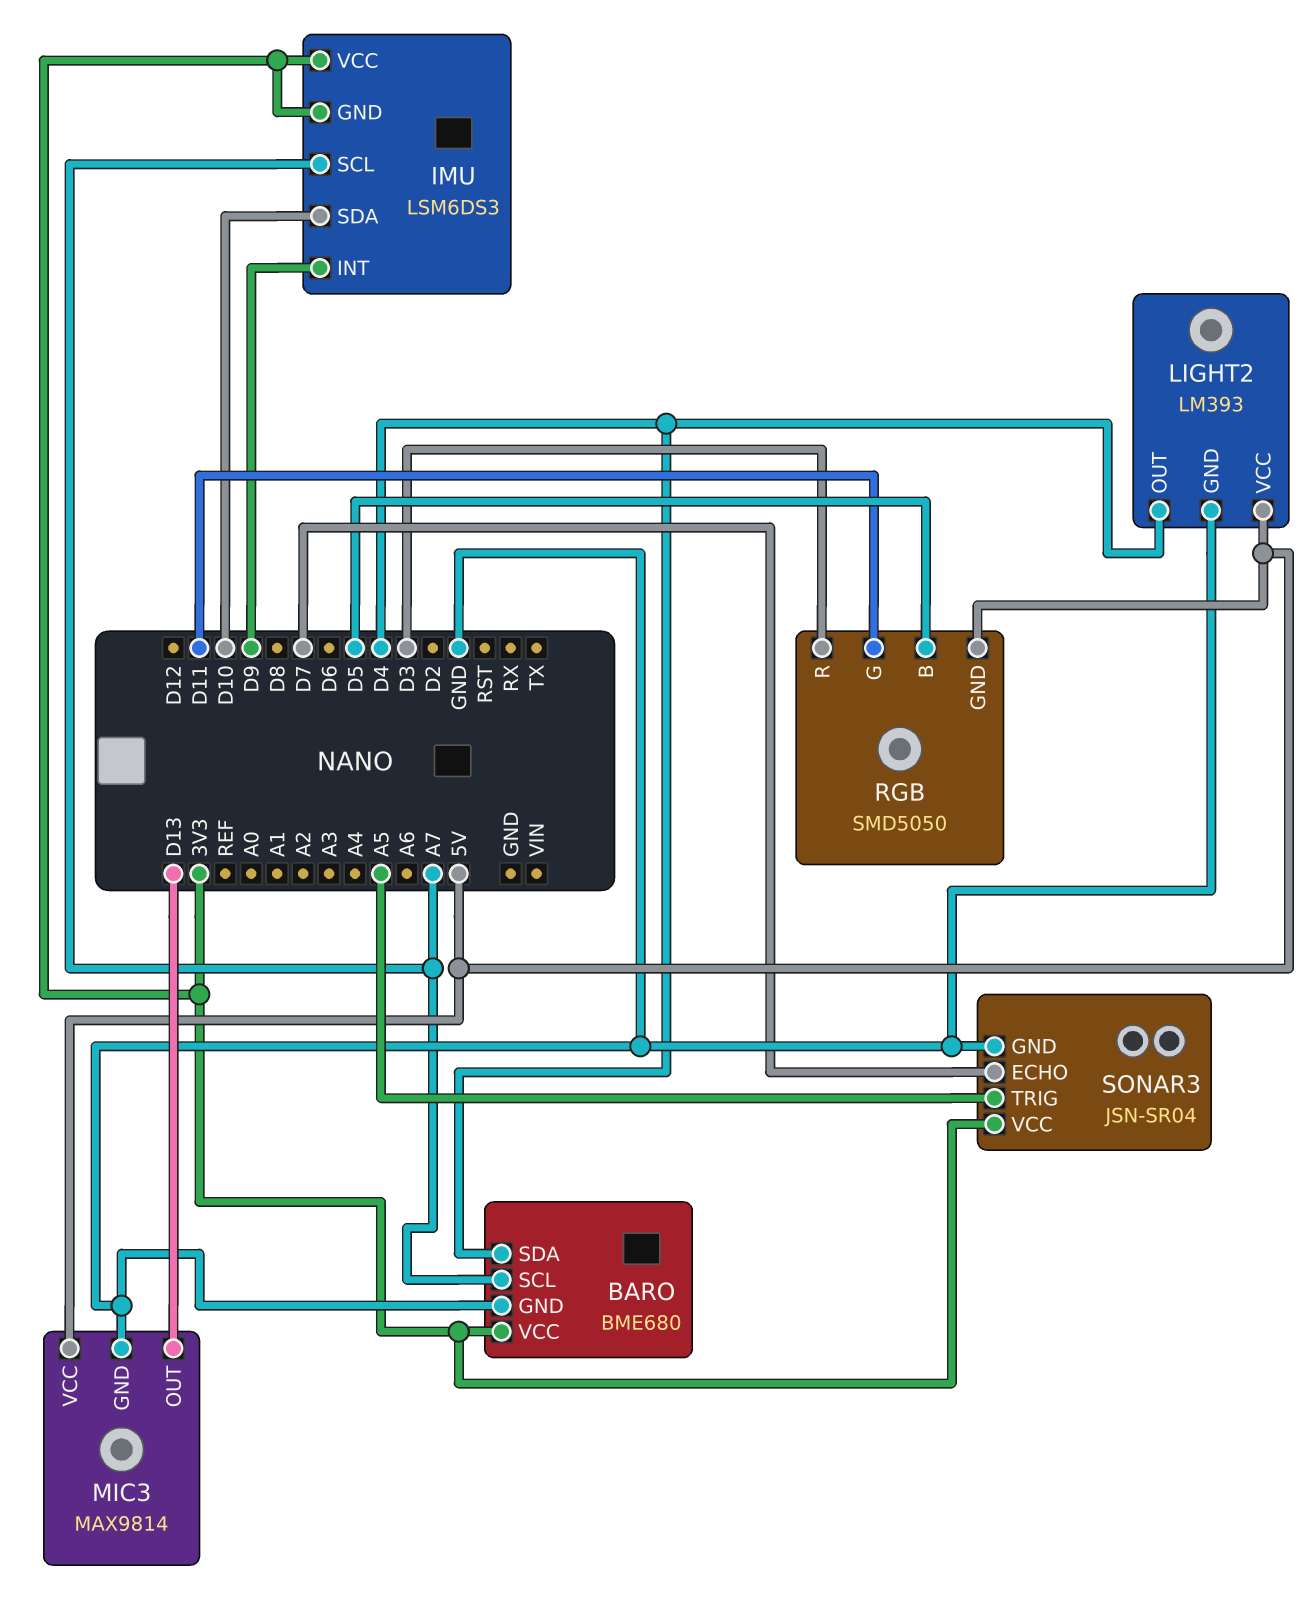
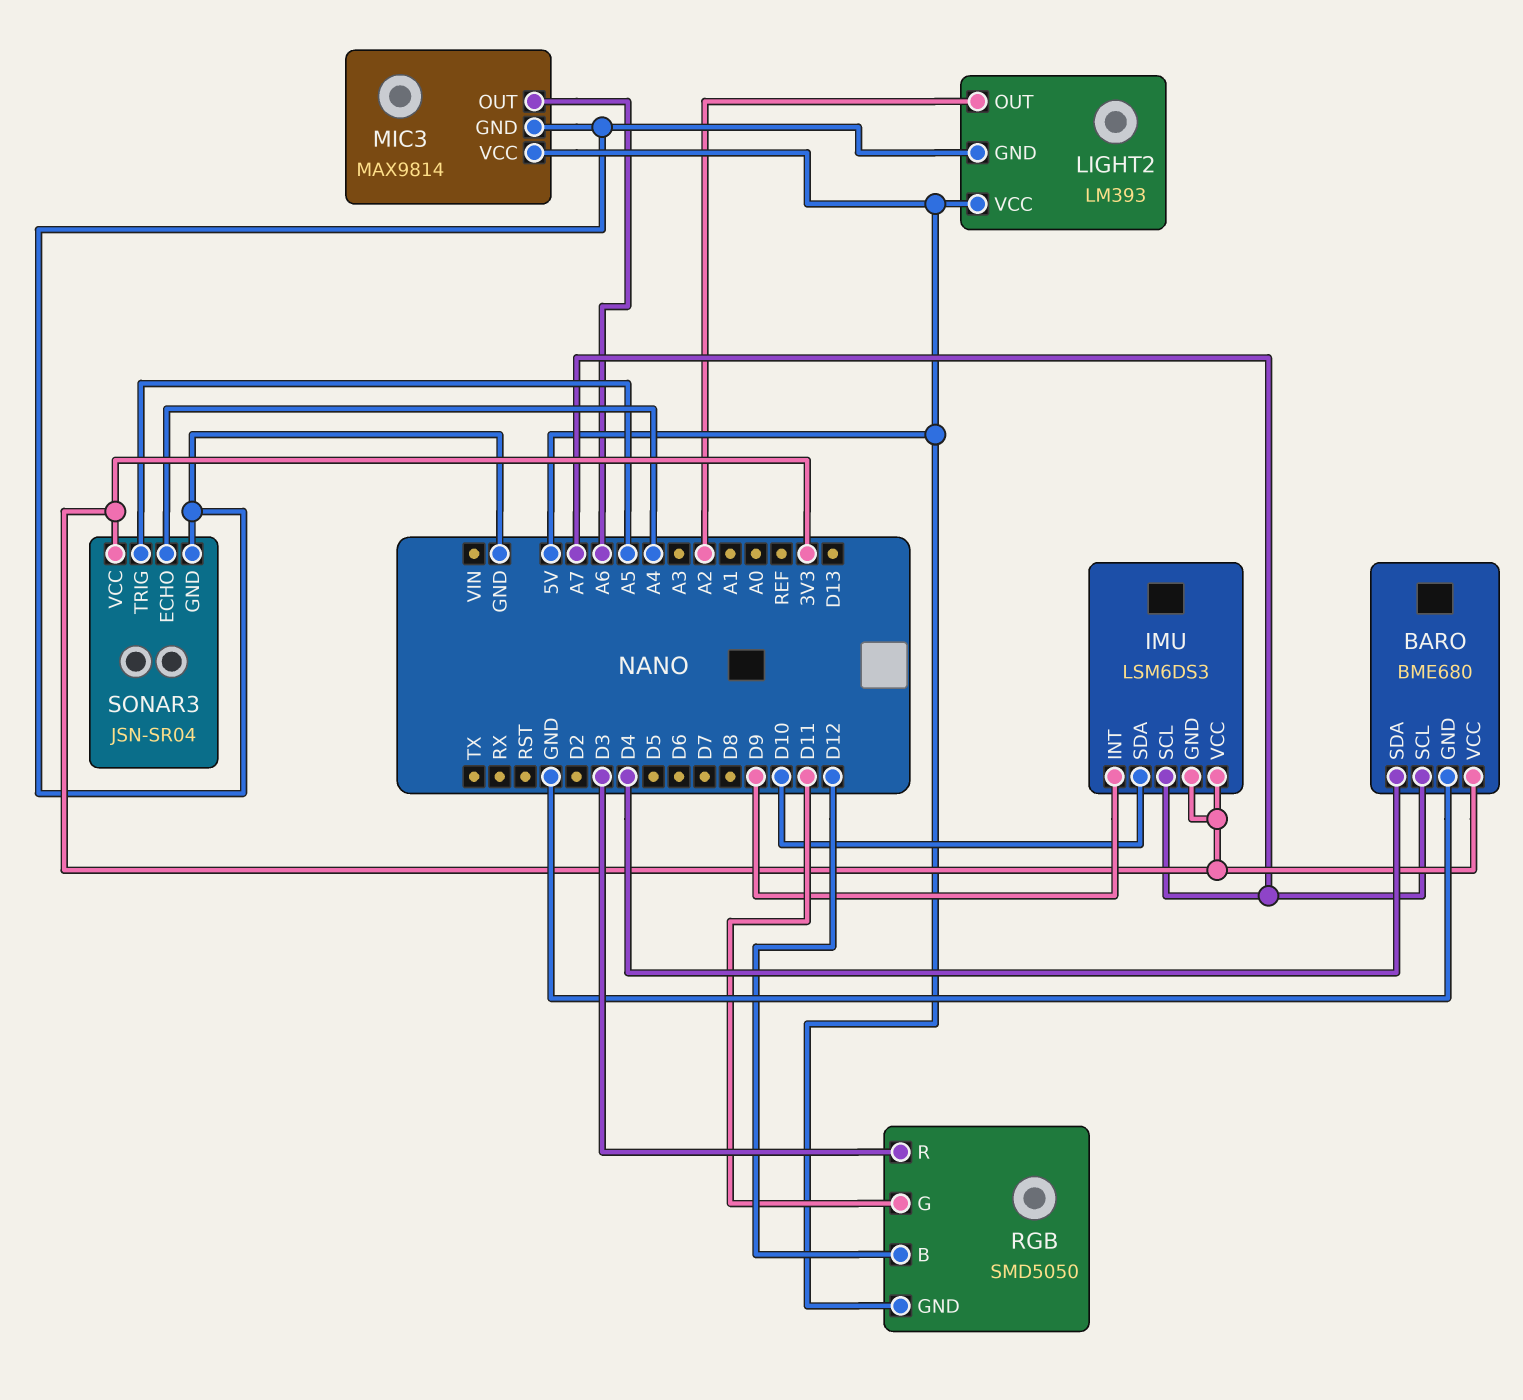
LIGHT2 pin OUT: D4 -> A2
MIC3 pin OUT: D13 -> A6
RGB pin B: D5 -> D12
SONAR3 pin ECHO: D7 -> A4

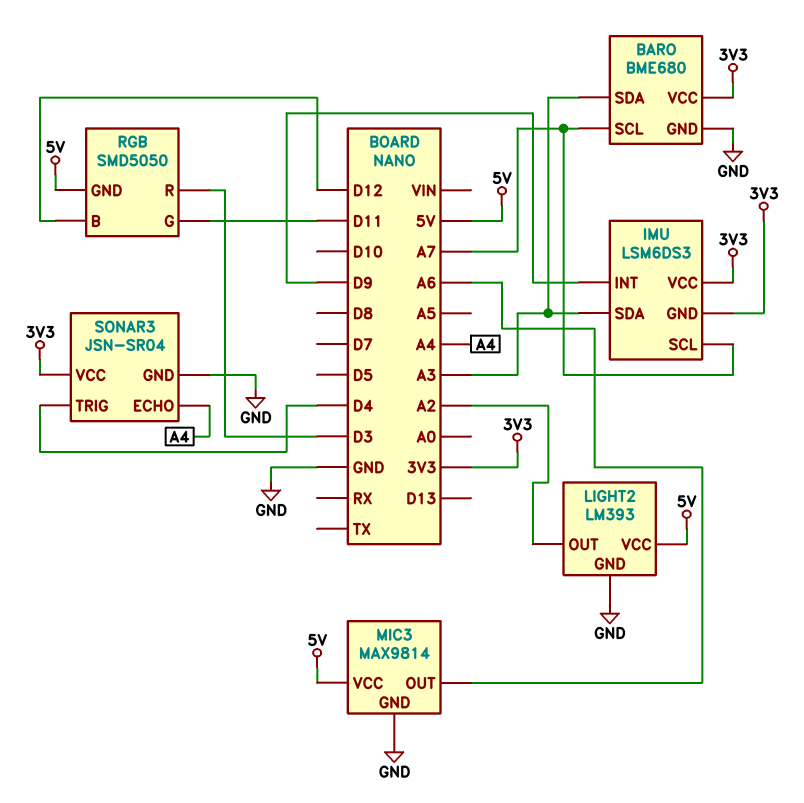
BARO pin SDA: D4 -> A3
IMU pin SDA: D10 -> A3
SONAR3 pin TRIG: A5 -> D4

